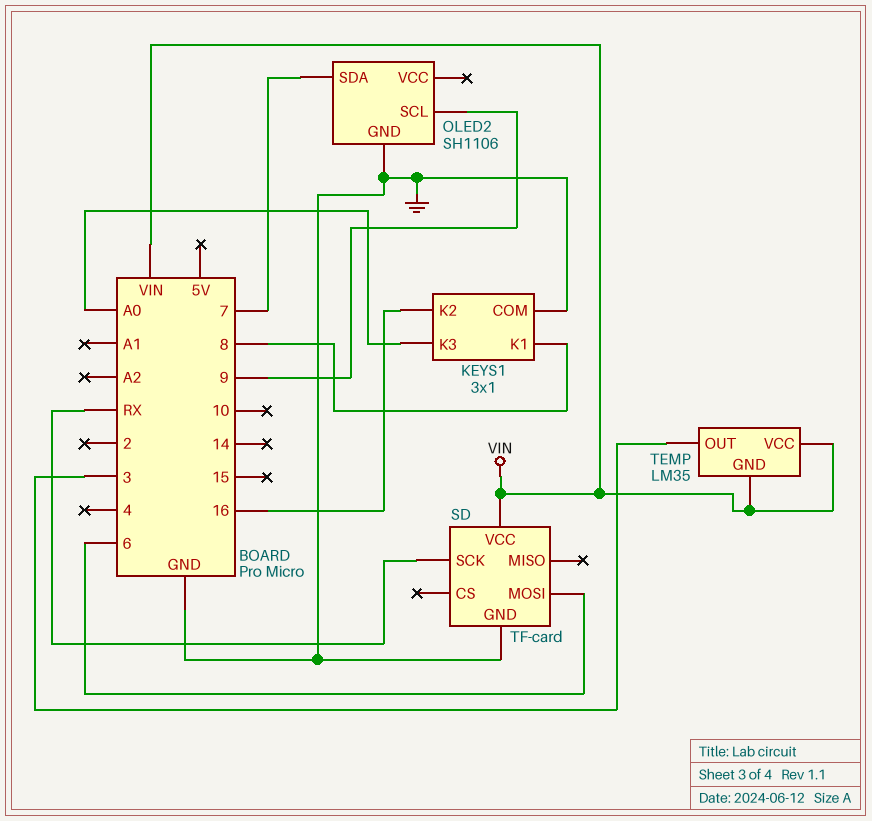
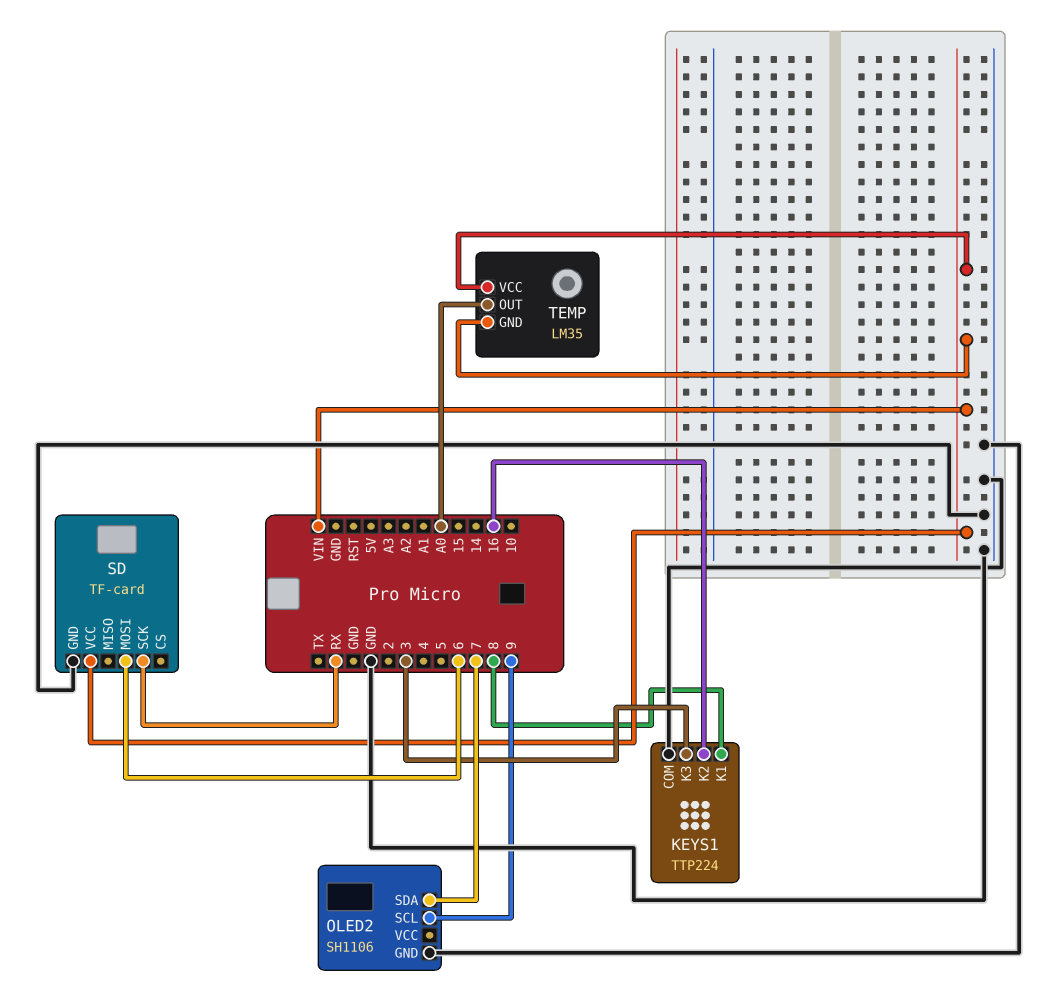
KEYS1: 3x1 -> TTP224
KEYS1 pin K3: A0 -> 3
TEMP pin OUT: 3 -> A0

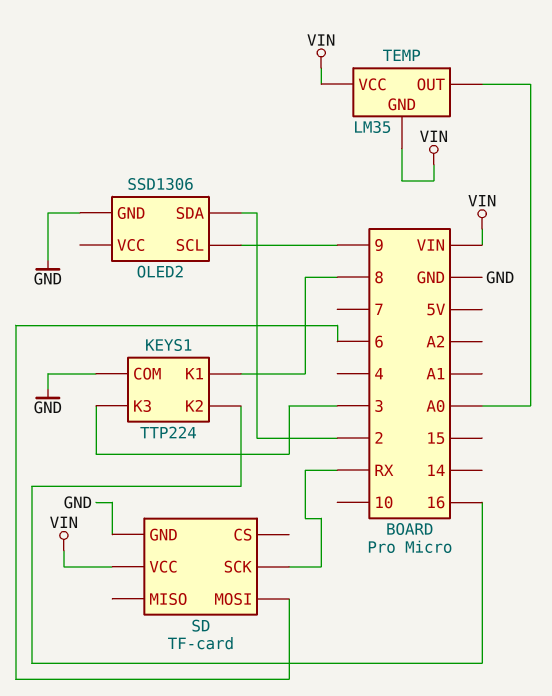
OLED2: SH1106 -> SSD1306
OLED2 pin SDA: 7 -> 2

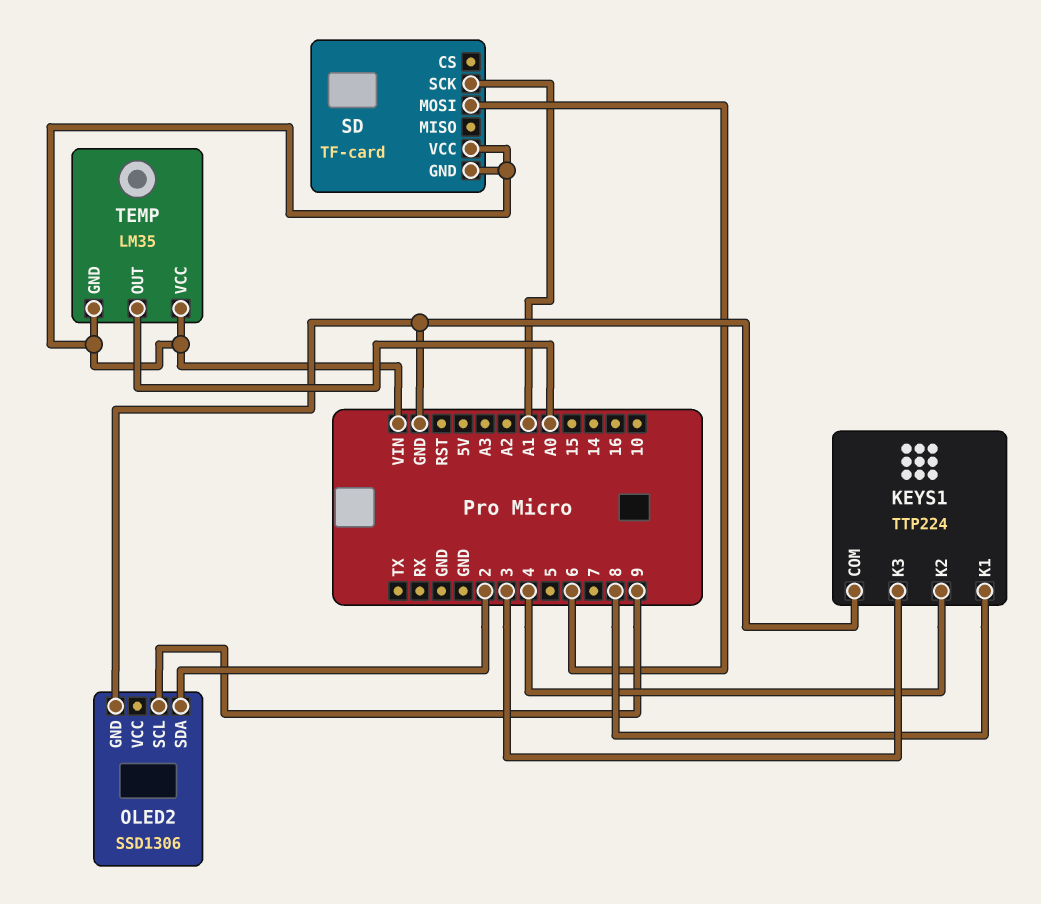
KEYS1 pin K2: 16 -> 4
SD pin GND: GND -> VIN
SD pin SCK: RX -> A1

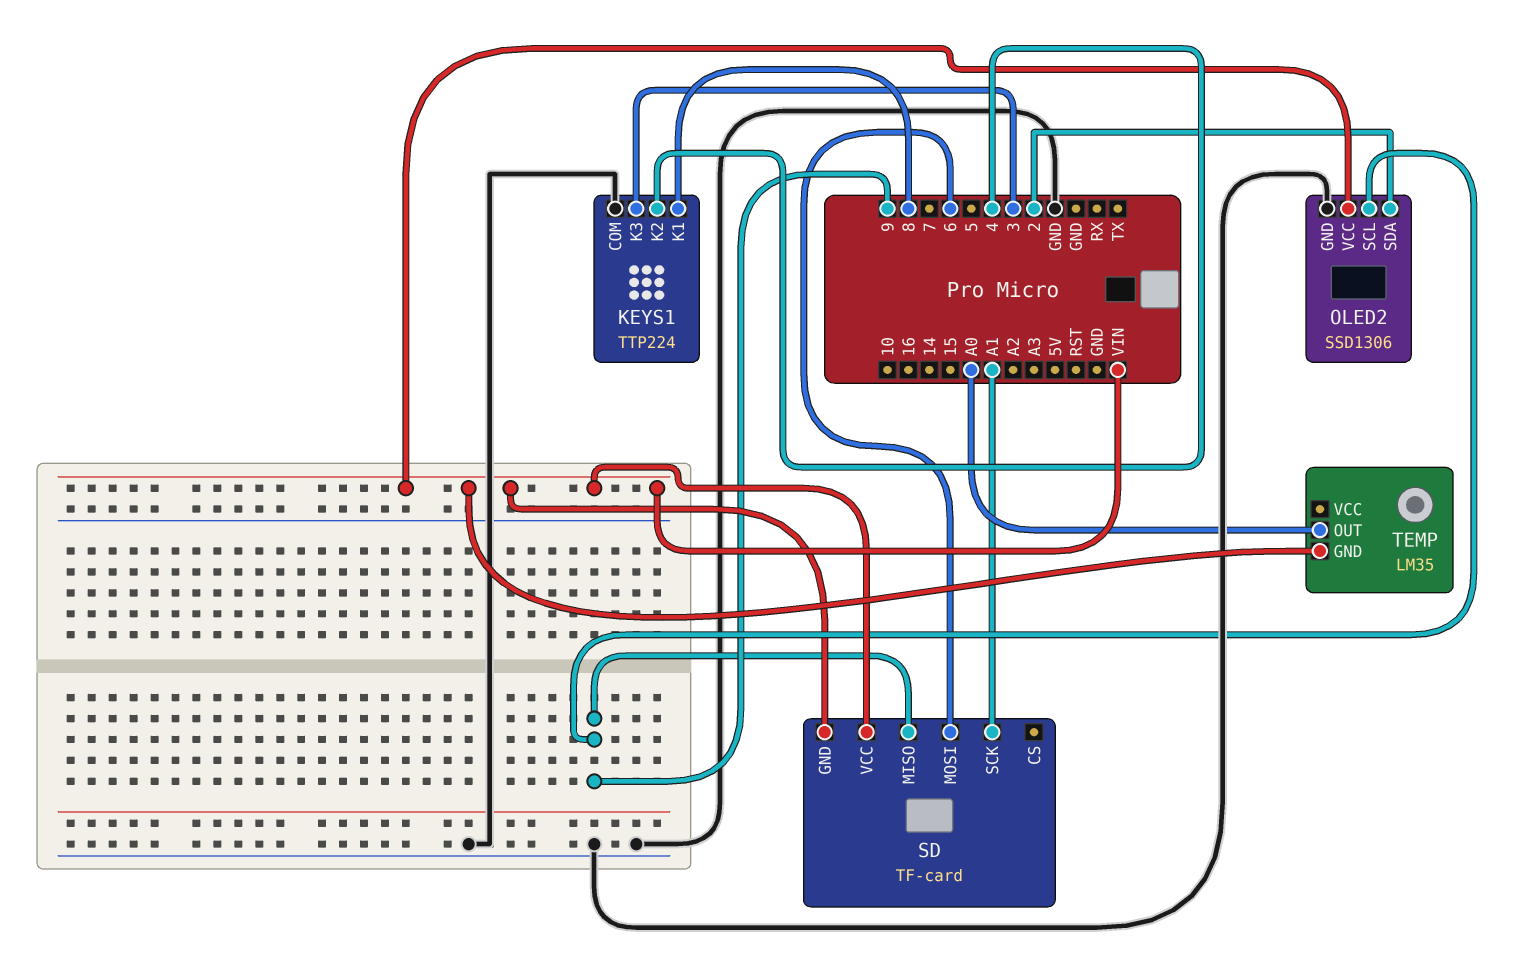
OLED2 pin VCC: none -> VIN
SD pin MISO: none -> 9
TEMP pin VCC: VIN -> none

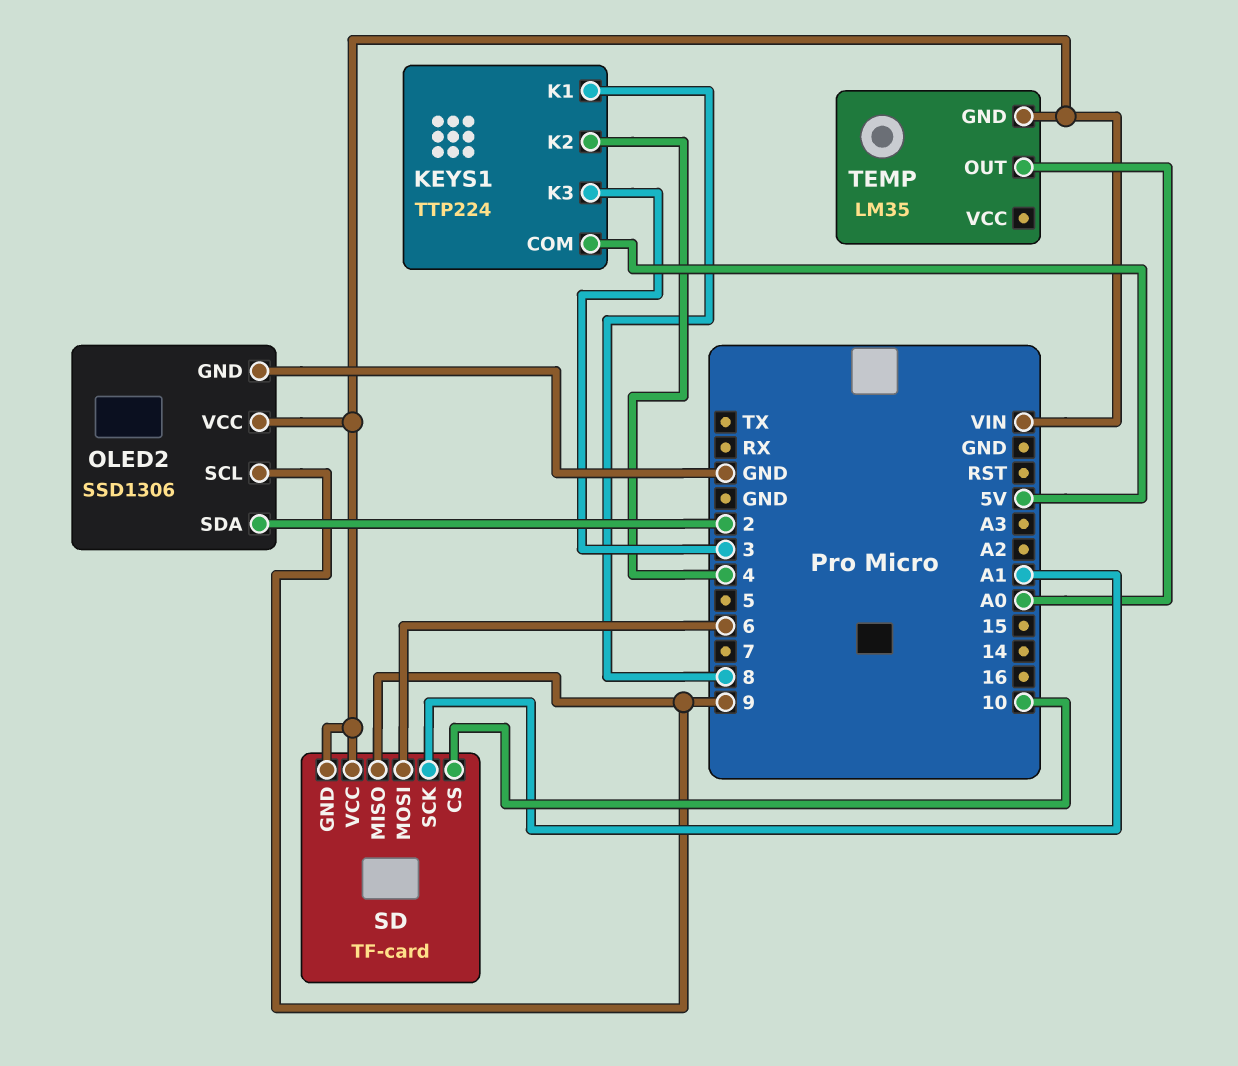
KEYS1 pin COM: GND -> 5V
SD pin CS: none -> 10

